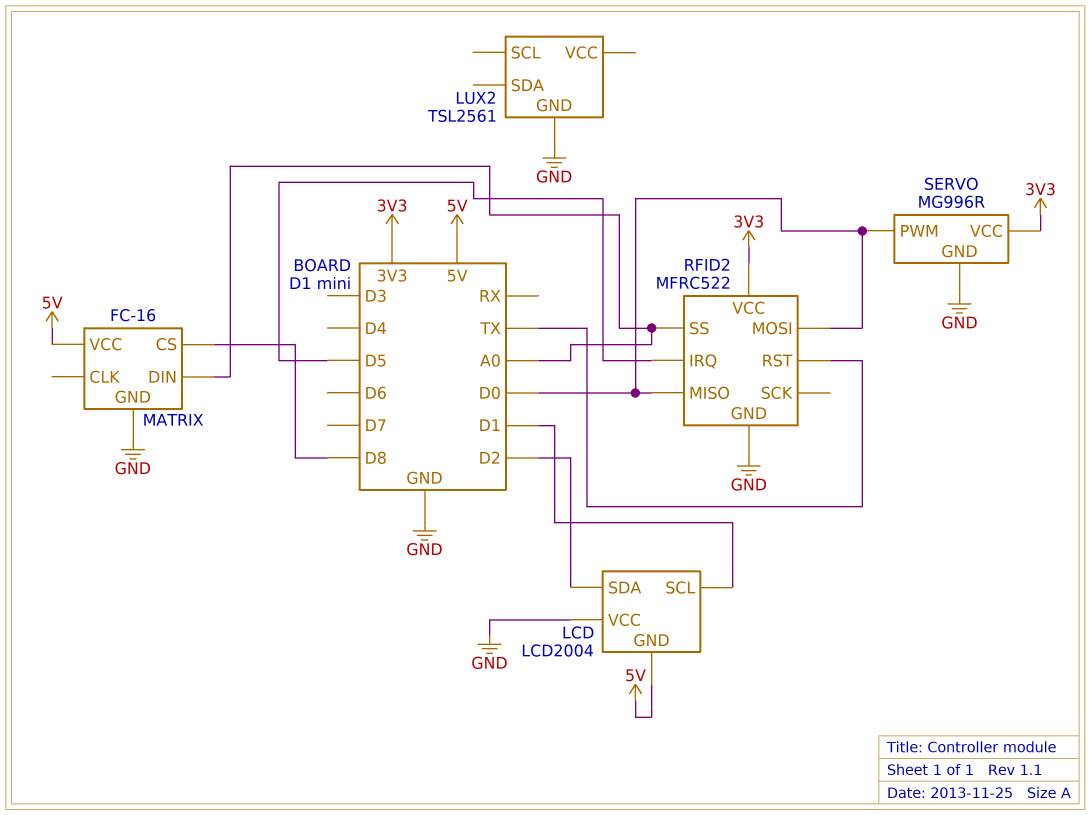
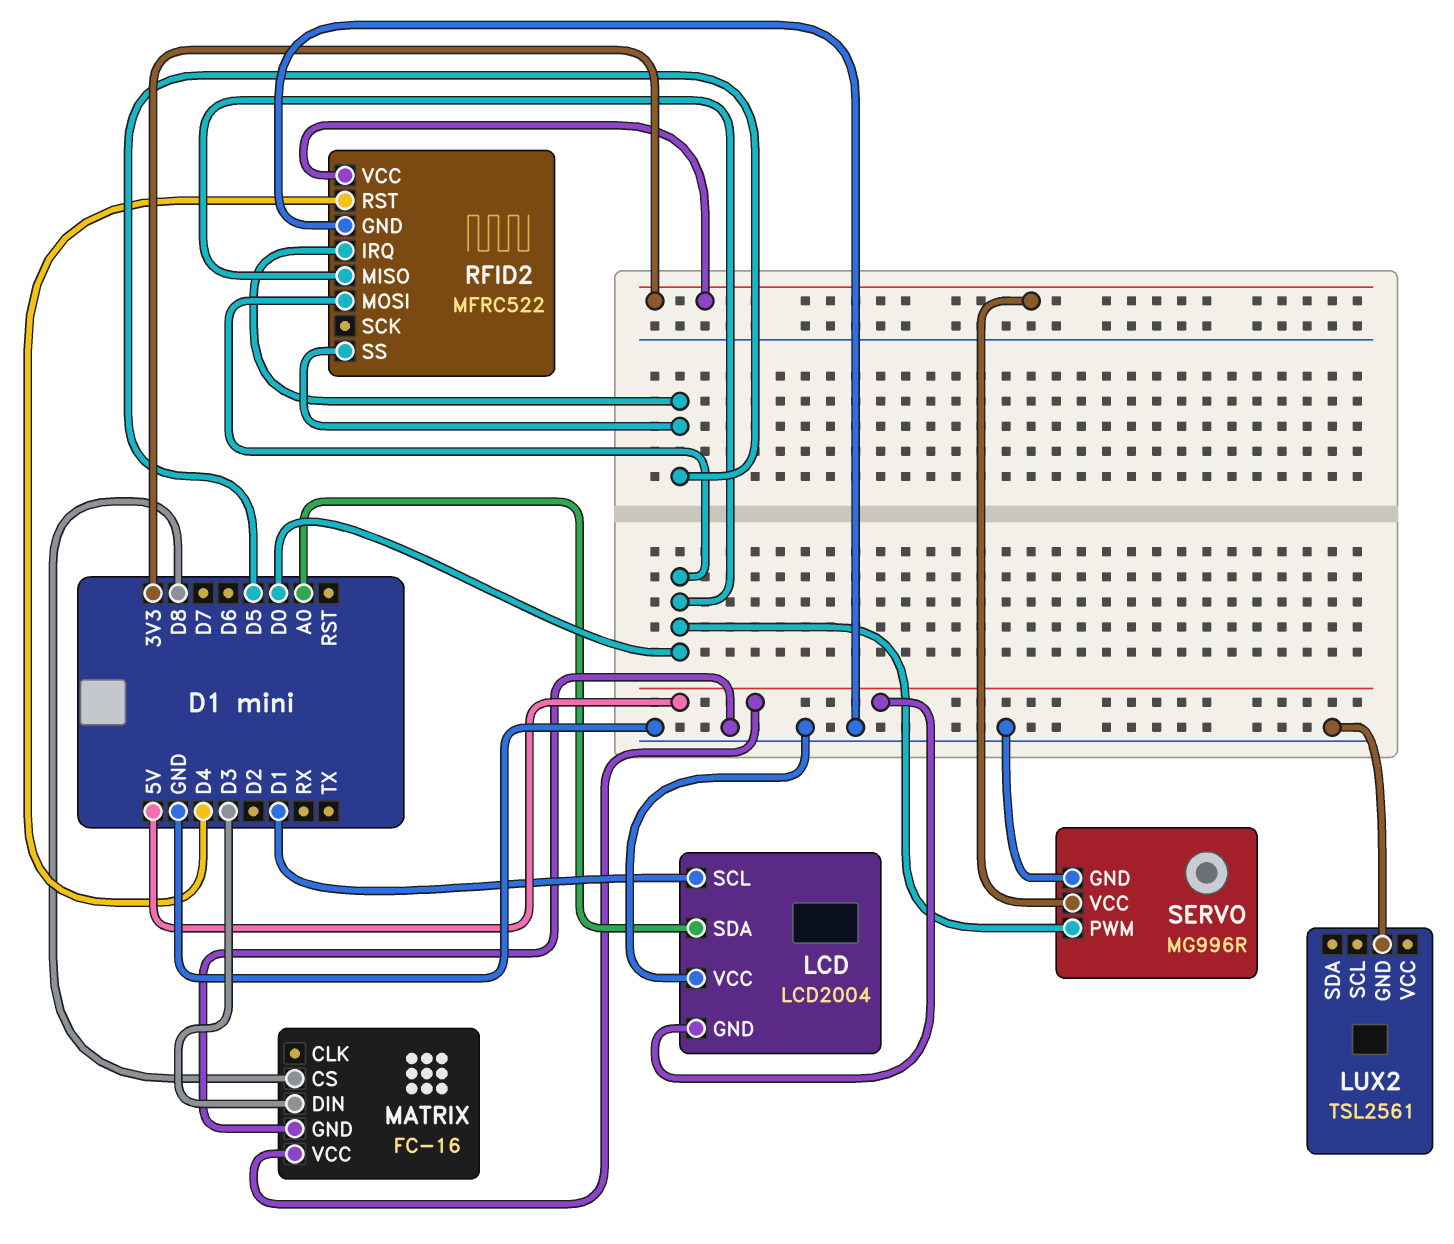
LCD pin SDA: D2 -> A0
MATRIX pin DIN: A0 -> D3
RFID2 pin RST: TX -> D4
RFID2 pin SS: A0 -> D5

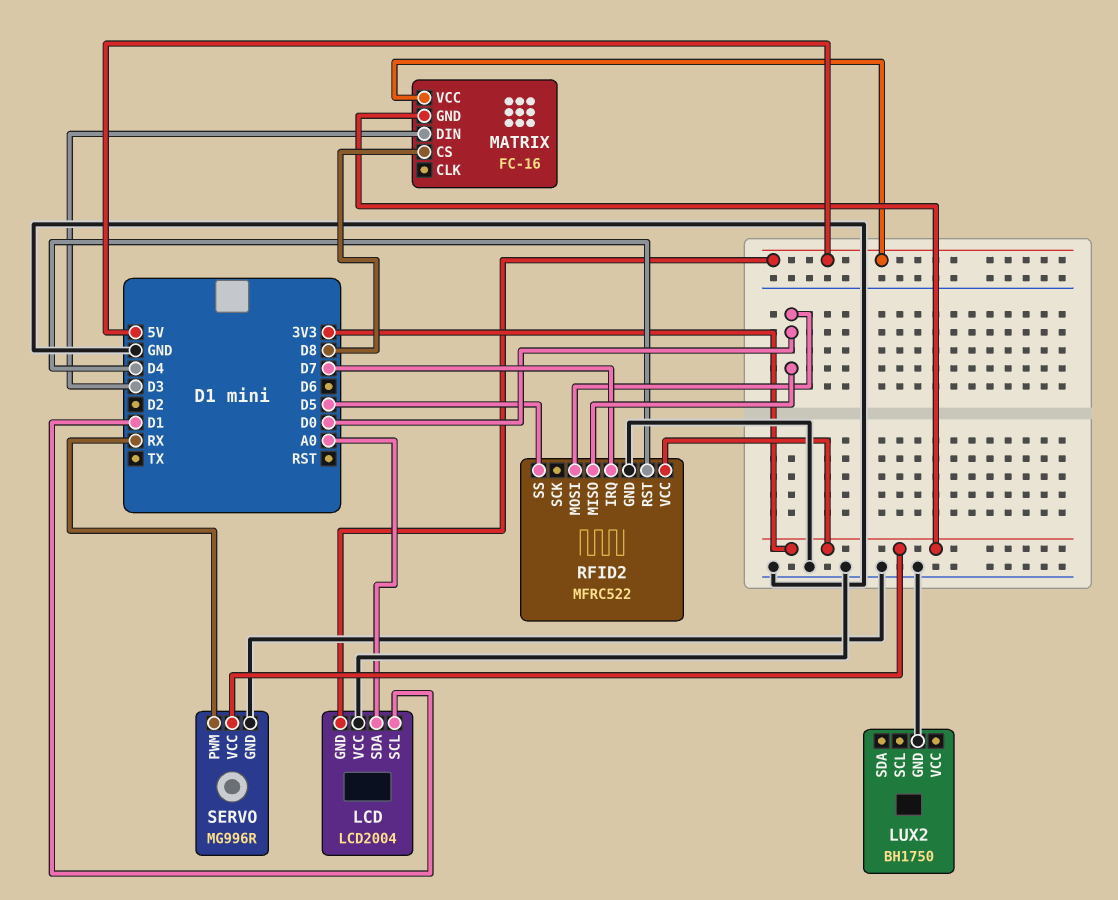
LUX2: TSL2561 -> BH1750
MATRIX pin GND: GND -> 3V3
RFID2 pin IRQ: D5 -> D7
SERVO pin PWM: D0 -> RX

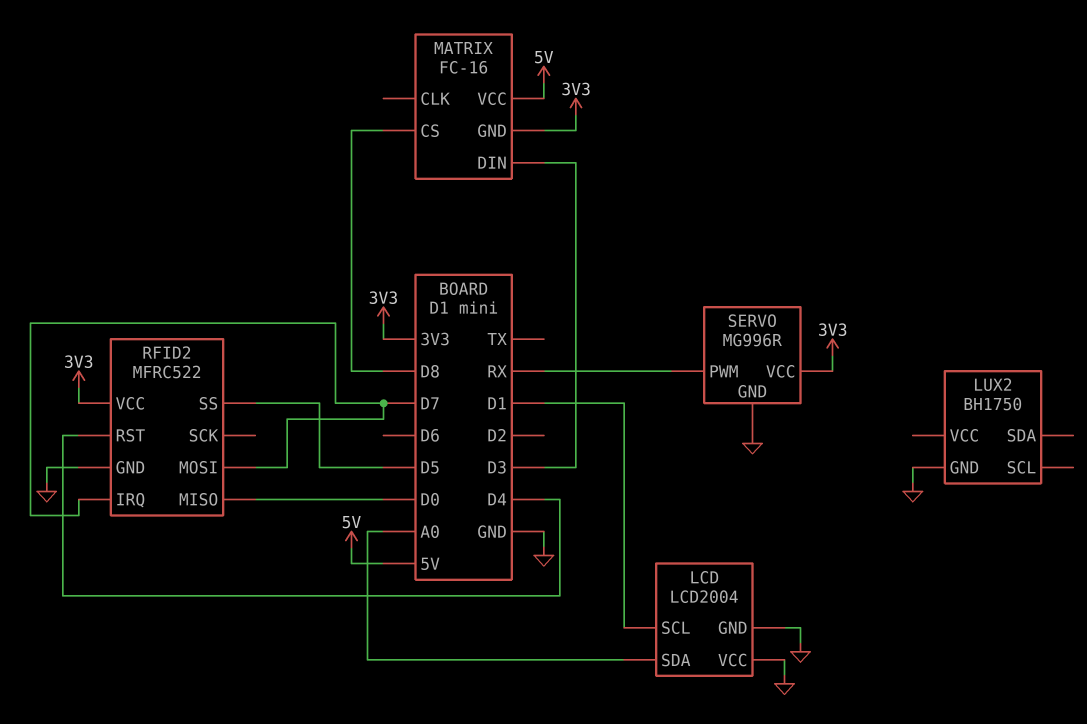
LCD pin GND: 5V -> GND
RFID2 pin MOSI: D0 -> D7

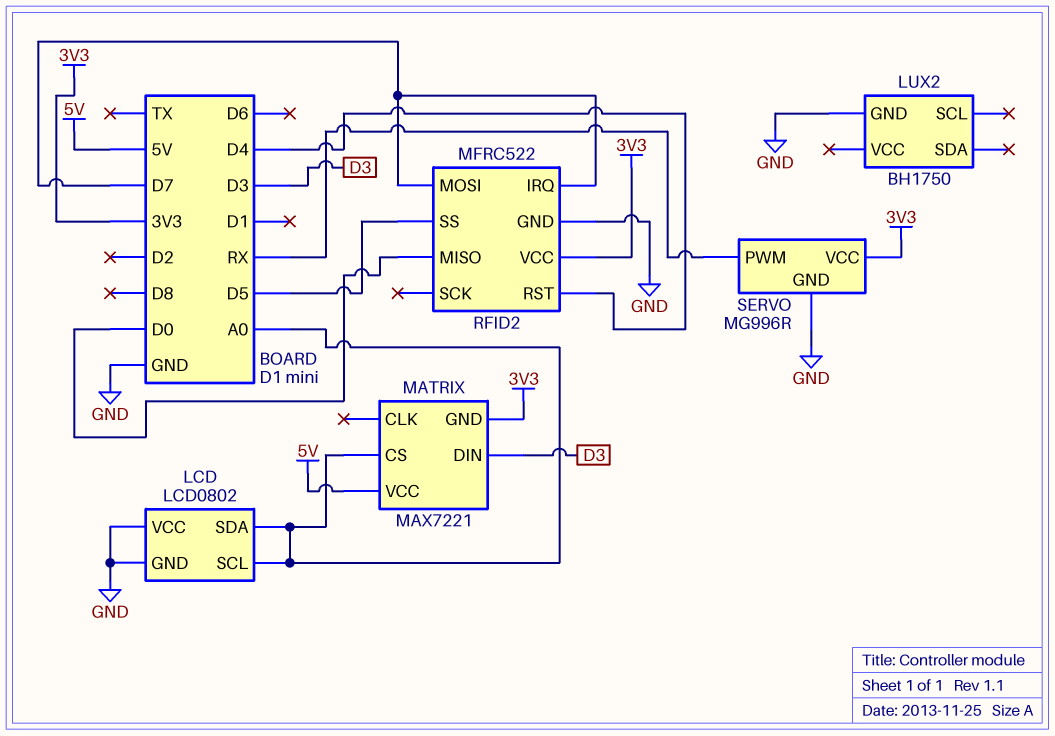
LCD: LCD2004 -> LCD0802
LCD pin SCL: D1 -> A0
MATRIX: FC-16 -> MAX7221
MATRIX pin CS: D8 -> A0

